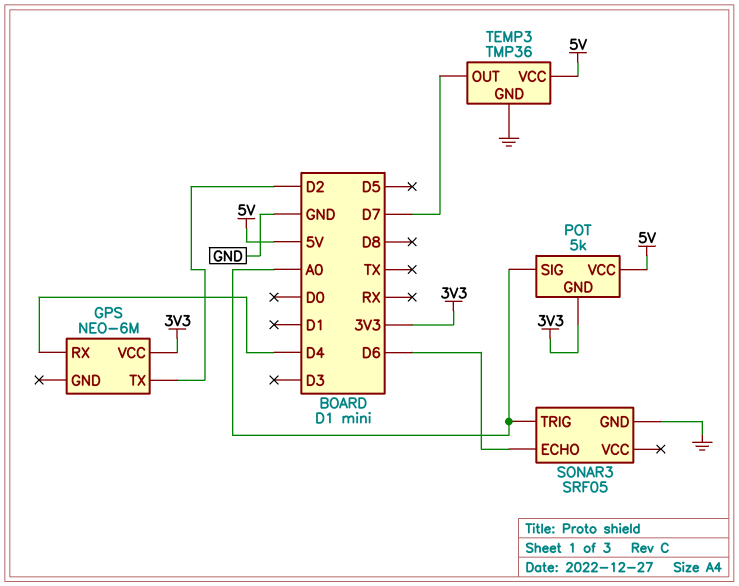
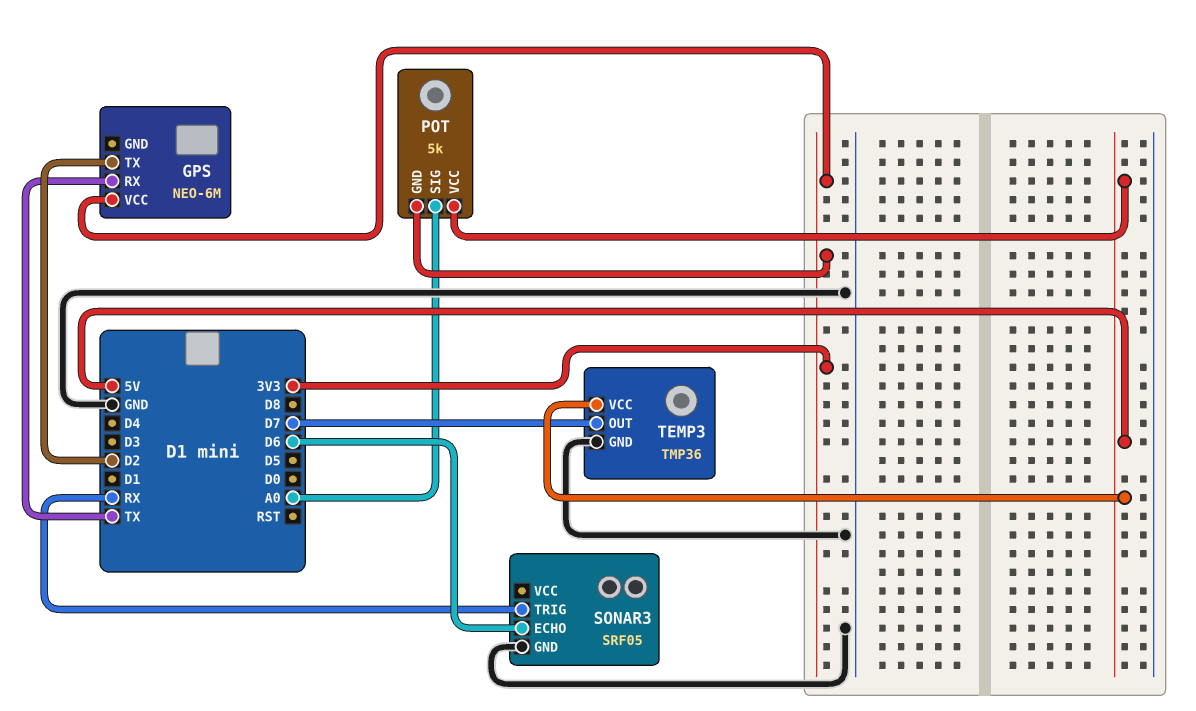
GPS pin RX: D4 -> TX
SONAR3 pin TRIG: A0 -> RX

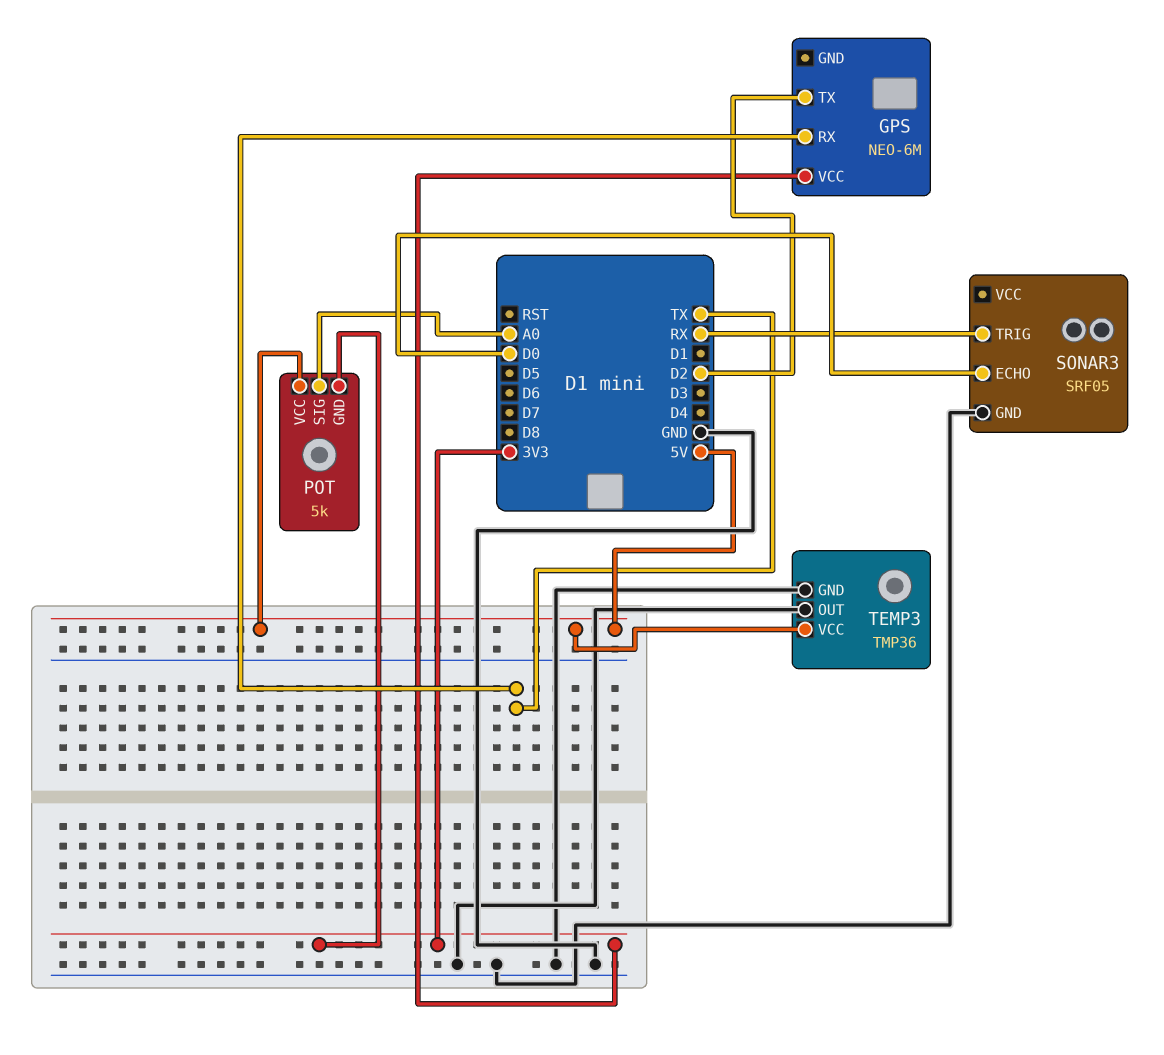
SONAR3 pin ECHO: D6 -> D0
TEMP3 pin OUT: D7 -> GND

